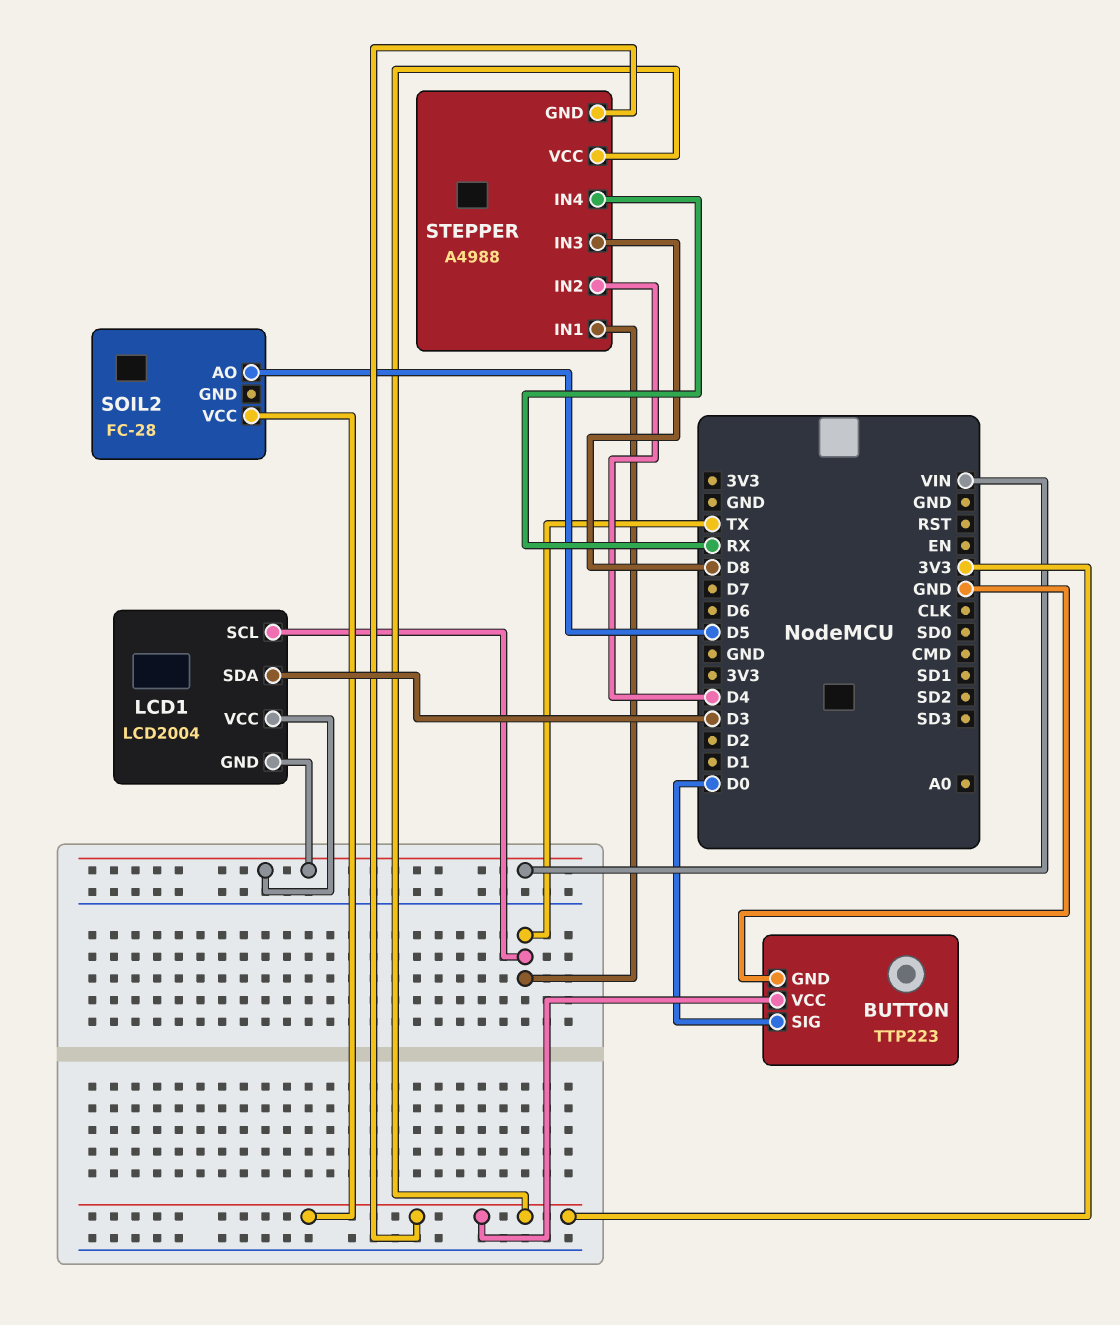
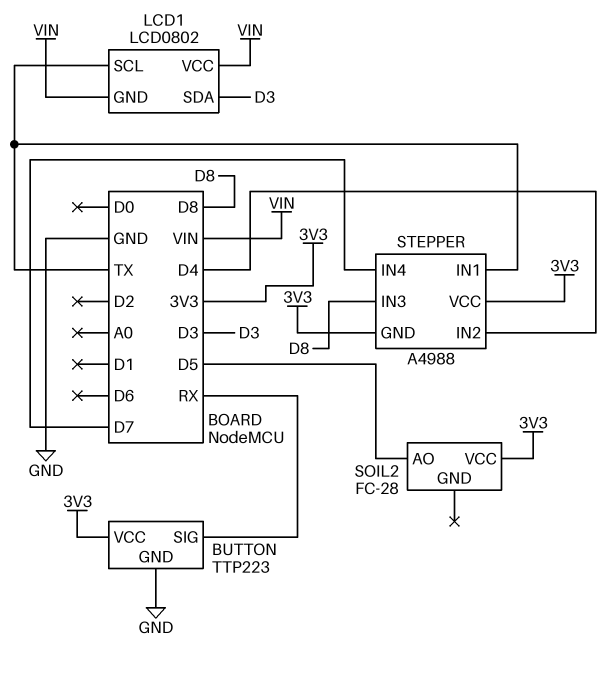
BUTTON pin SIG: D0 -> RX
LCD1: LCD2004 -> LCD0802
STEPPER pin IN4: RX -> D7

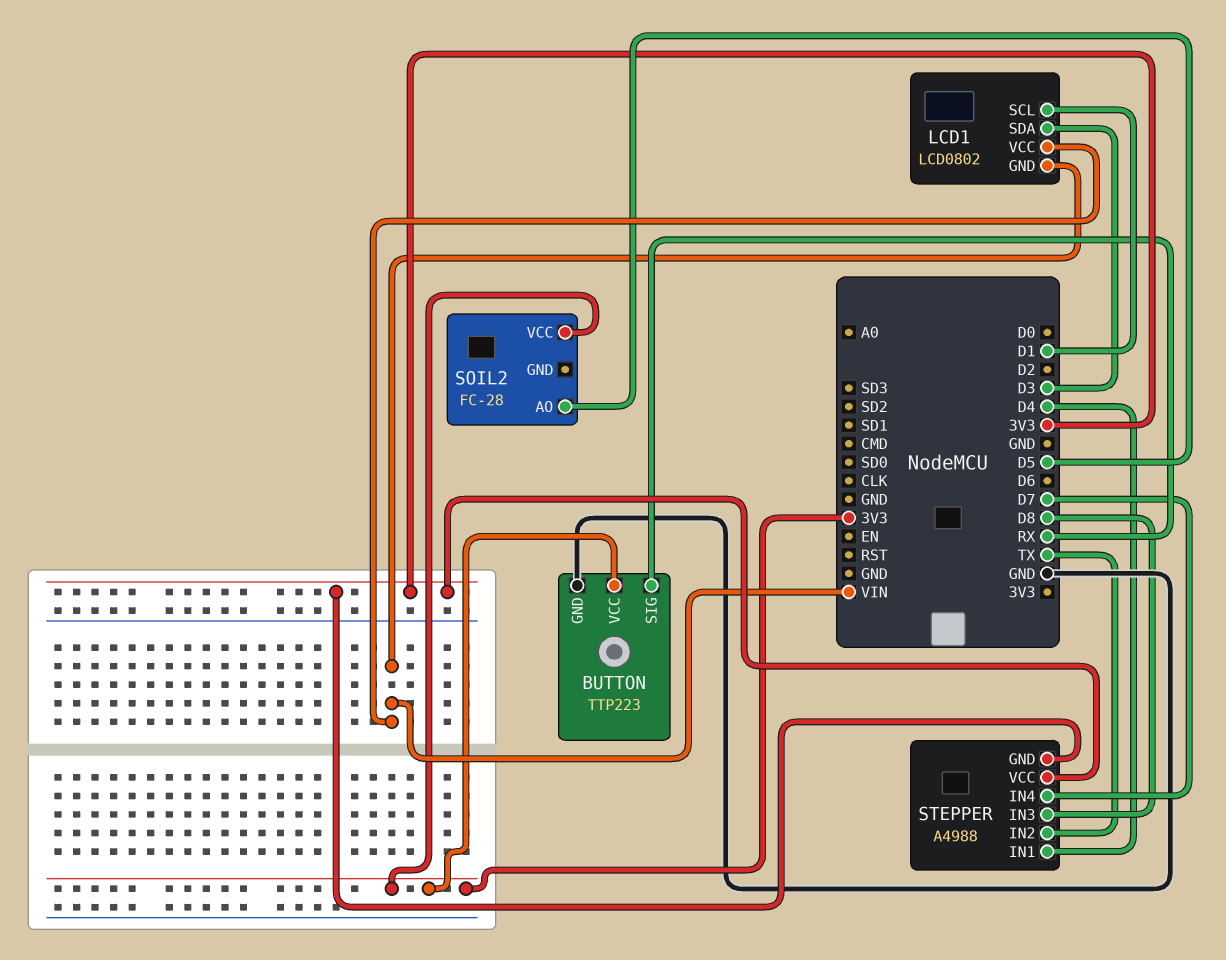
LCD1 pin SCL: TX -> D1
STEPPER pin IN1: TX -> D4
STEPPER pin IN2: D4 -> TX

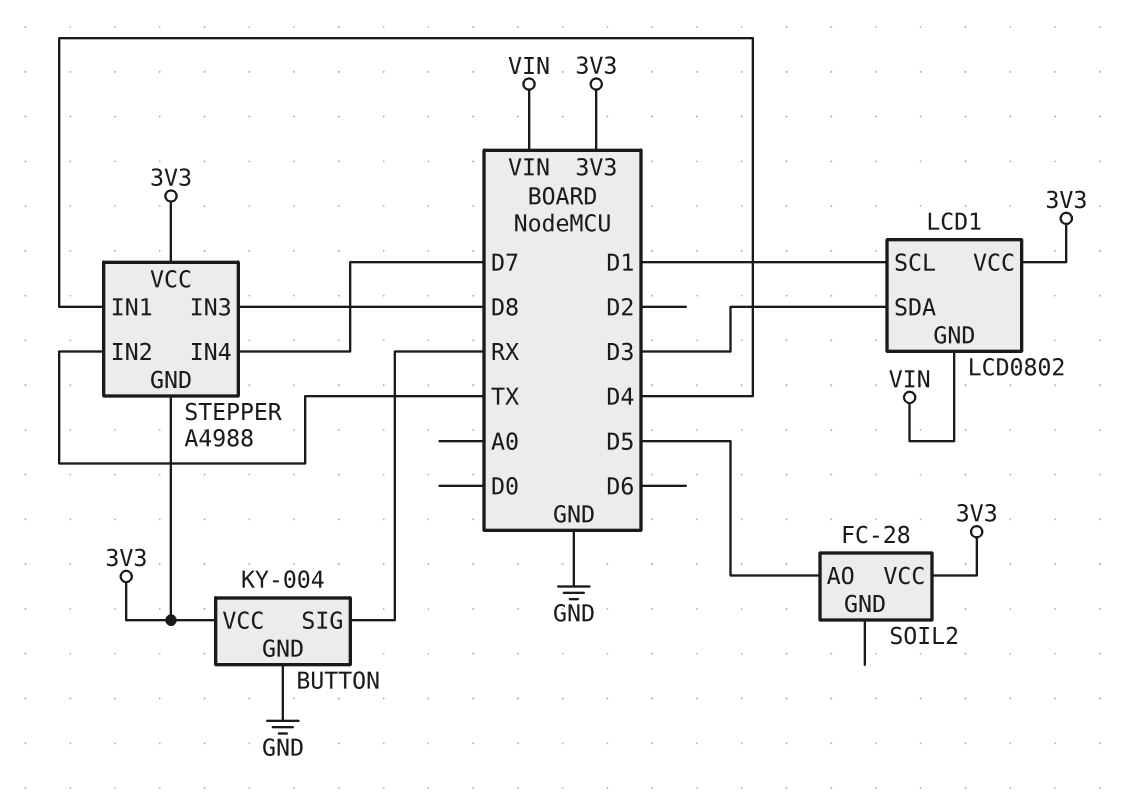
BUTTON: TTP223 -> KY-004
LCD1 pin VCC: VIN -> 3V3

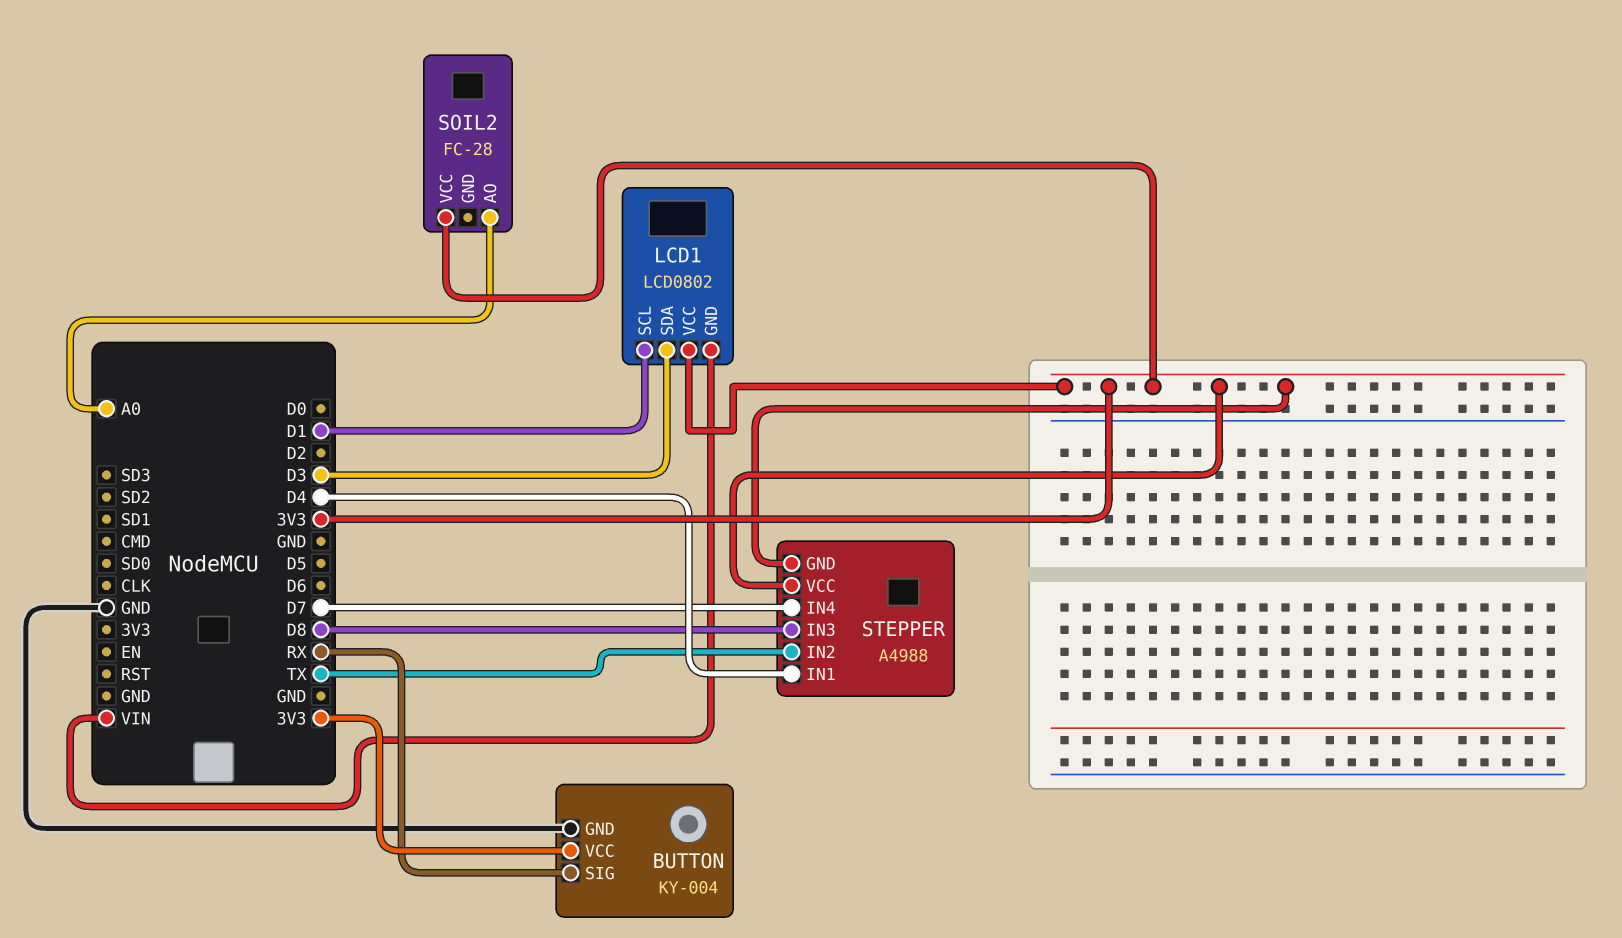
SOIL2 pin AO: D5 -> A0

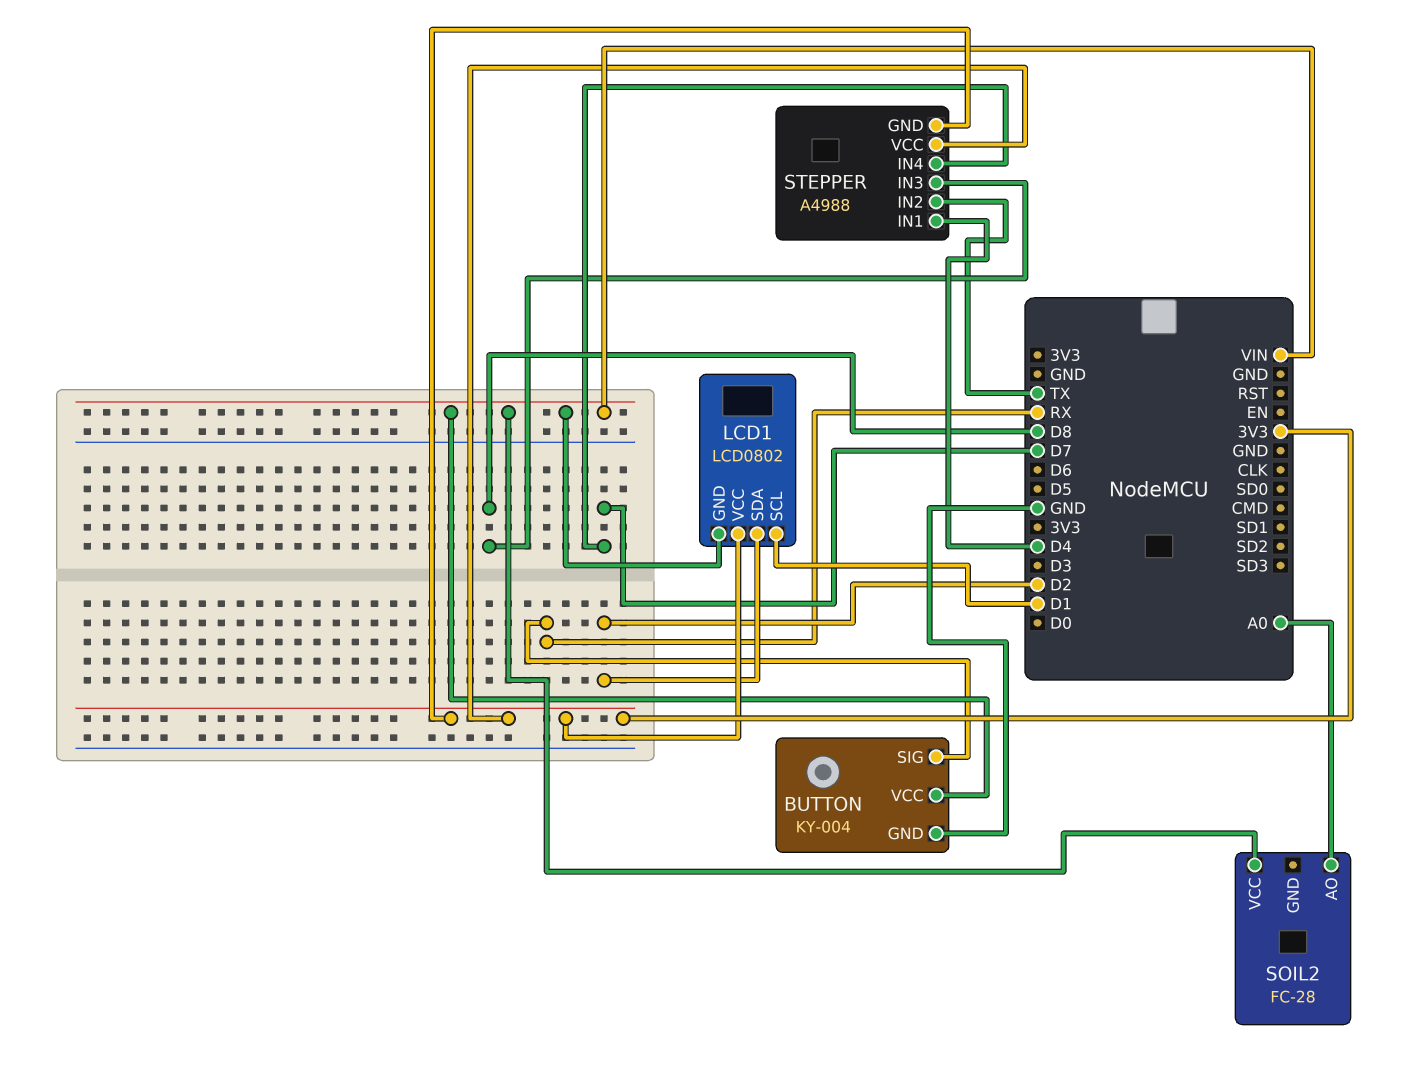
BUTTON pin VCC: 3V3 -> VIN
LCD1 pin SDA: D3 -> D2
SOIL2 pin VCC: 3V3 -> VIN

